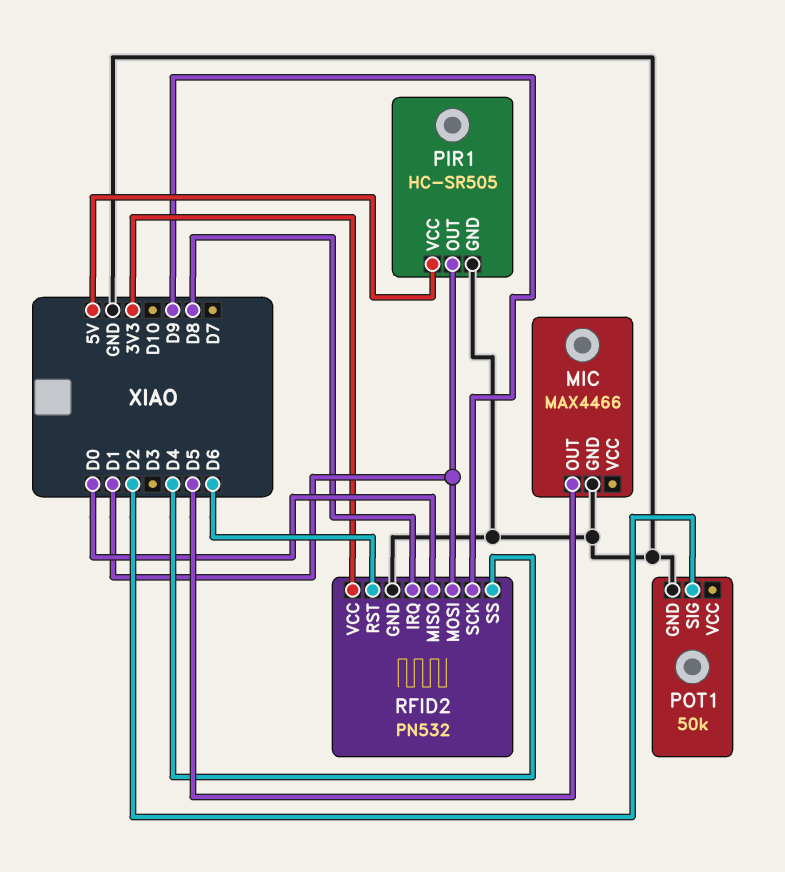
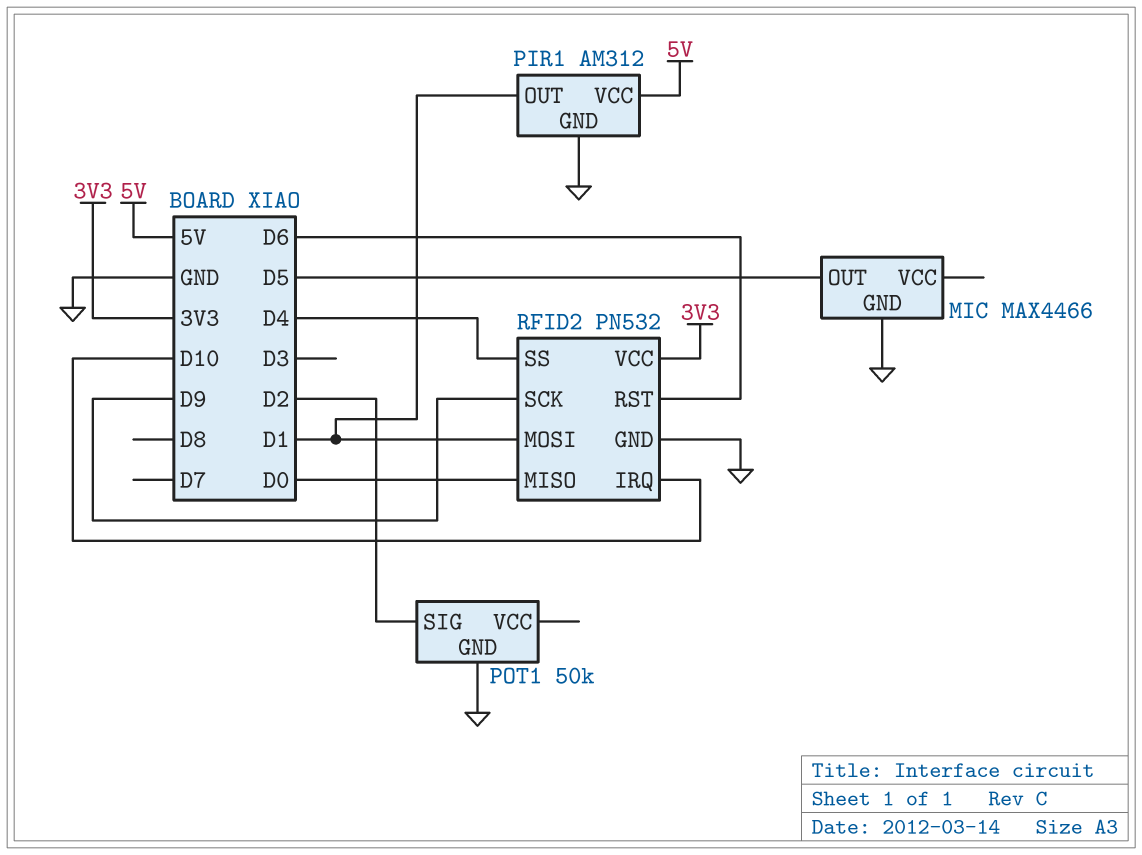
PIR1: HC-SR505 -> AM312
RFID2 pin IRQ: D8 -> D10

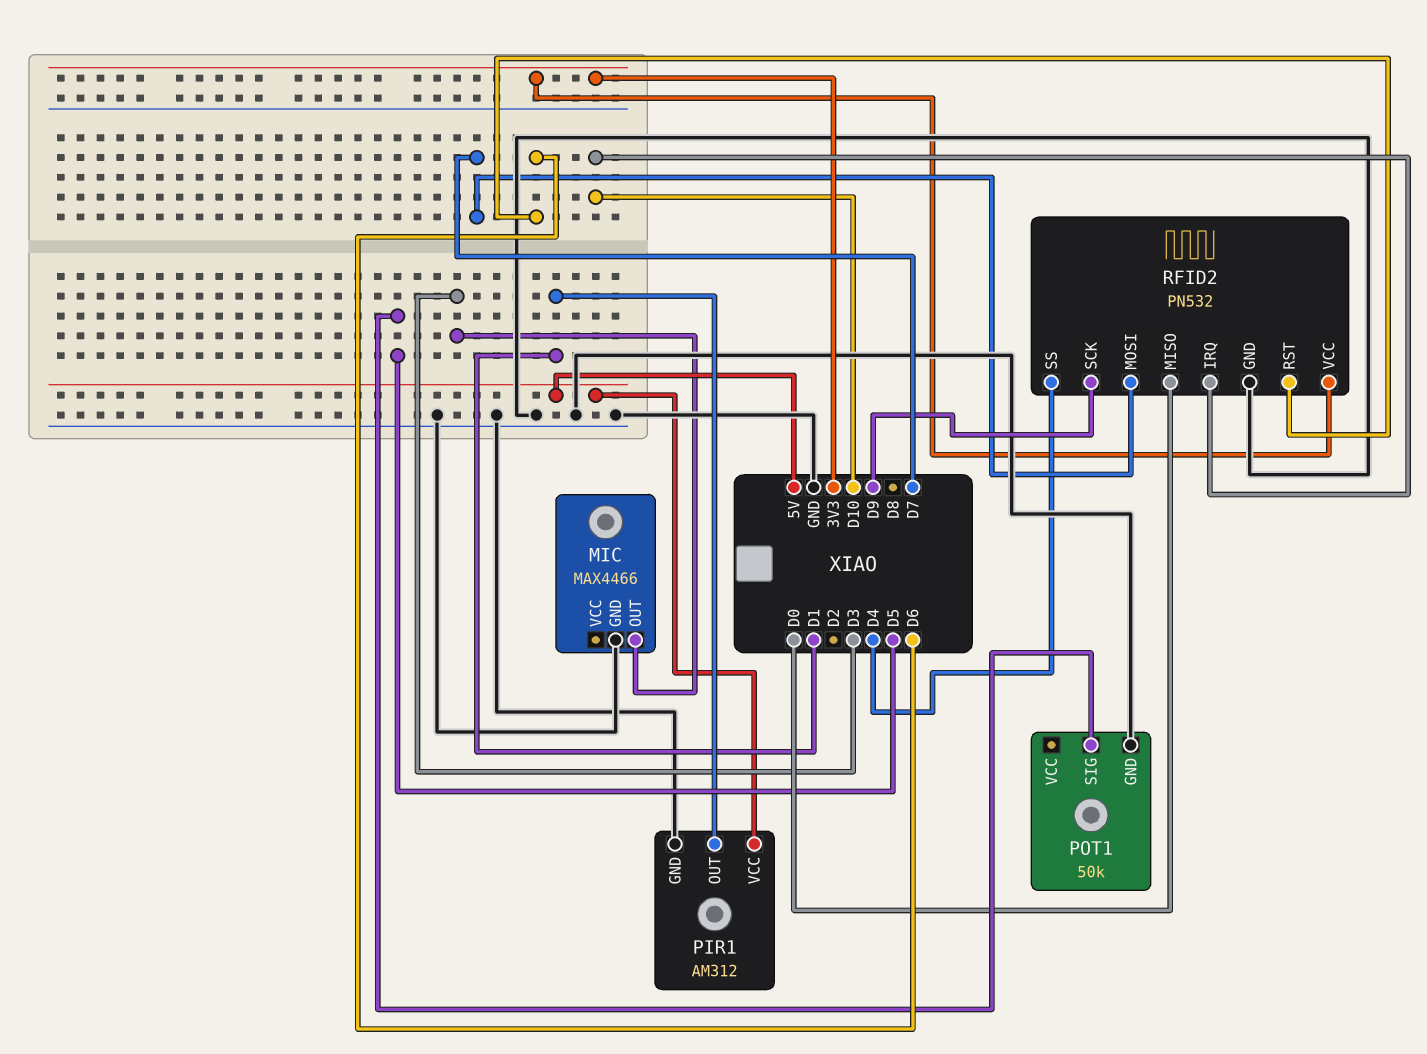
MIC pin OUT: D5 -> D3
POT1 pin SIG: D2 -> D5
RFID2 pin MOSI: D1 -> D7

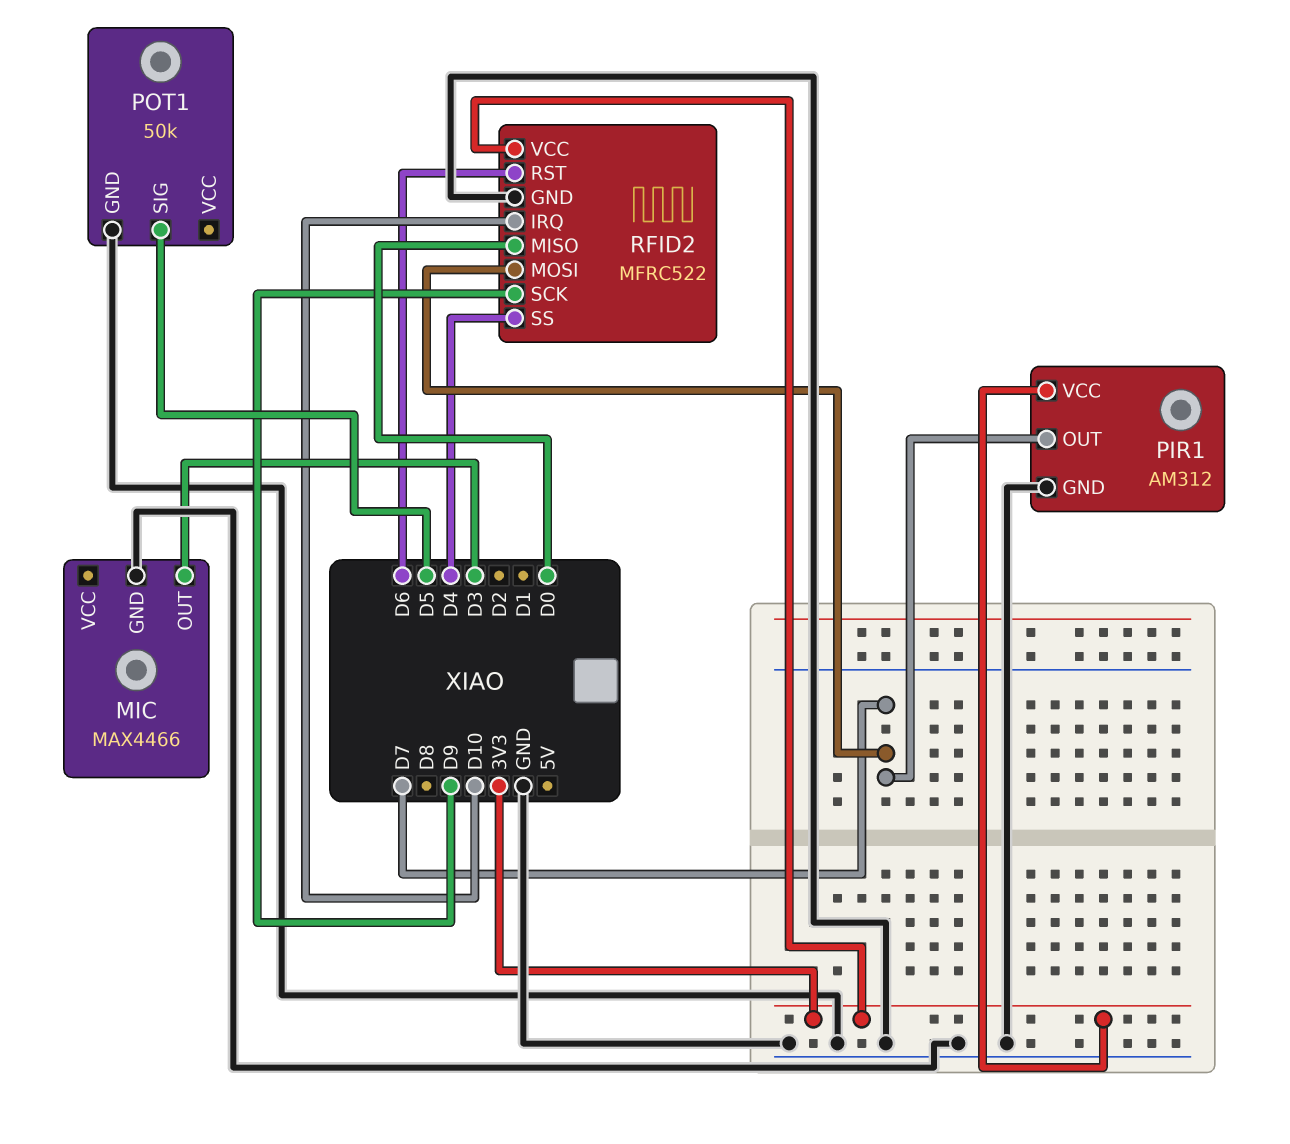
PIR1 pin OUT: D1 -> D7
PIR1 pin VCC: 5V -> 3V3
RFID2: PN532 -> MFRC522

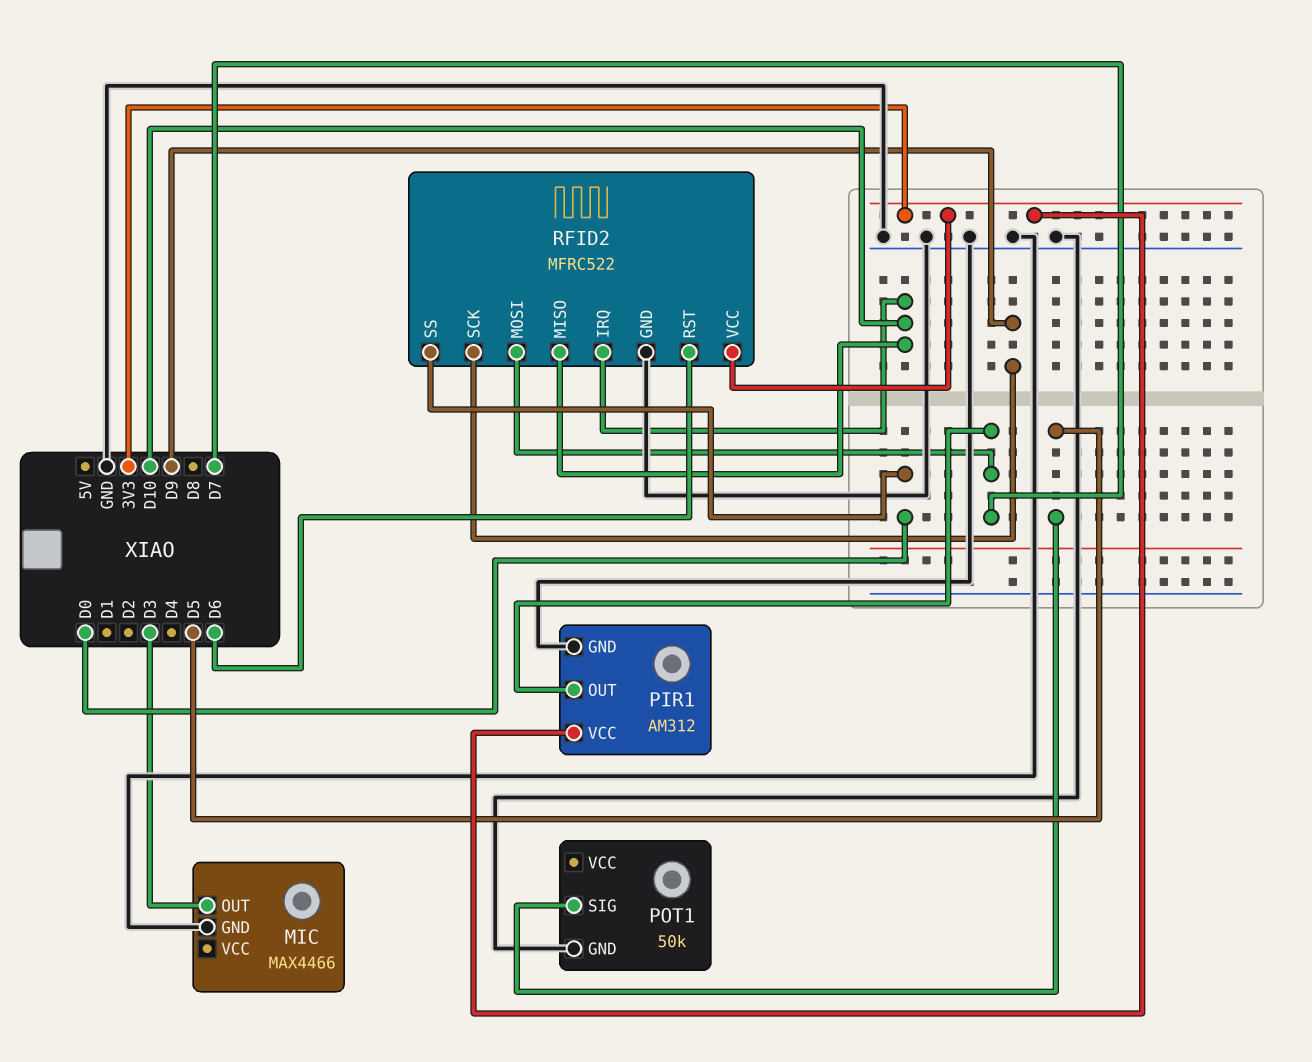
RFID2 pin MISO: D0 -> D10
RFID2 pin SS: D4 -> D0

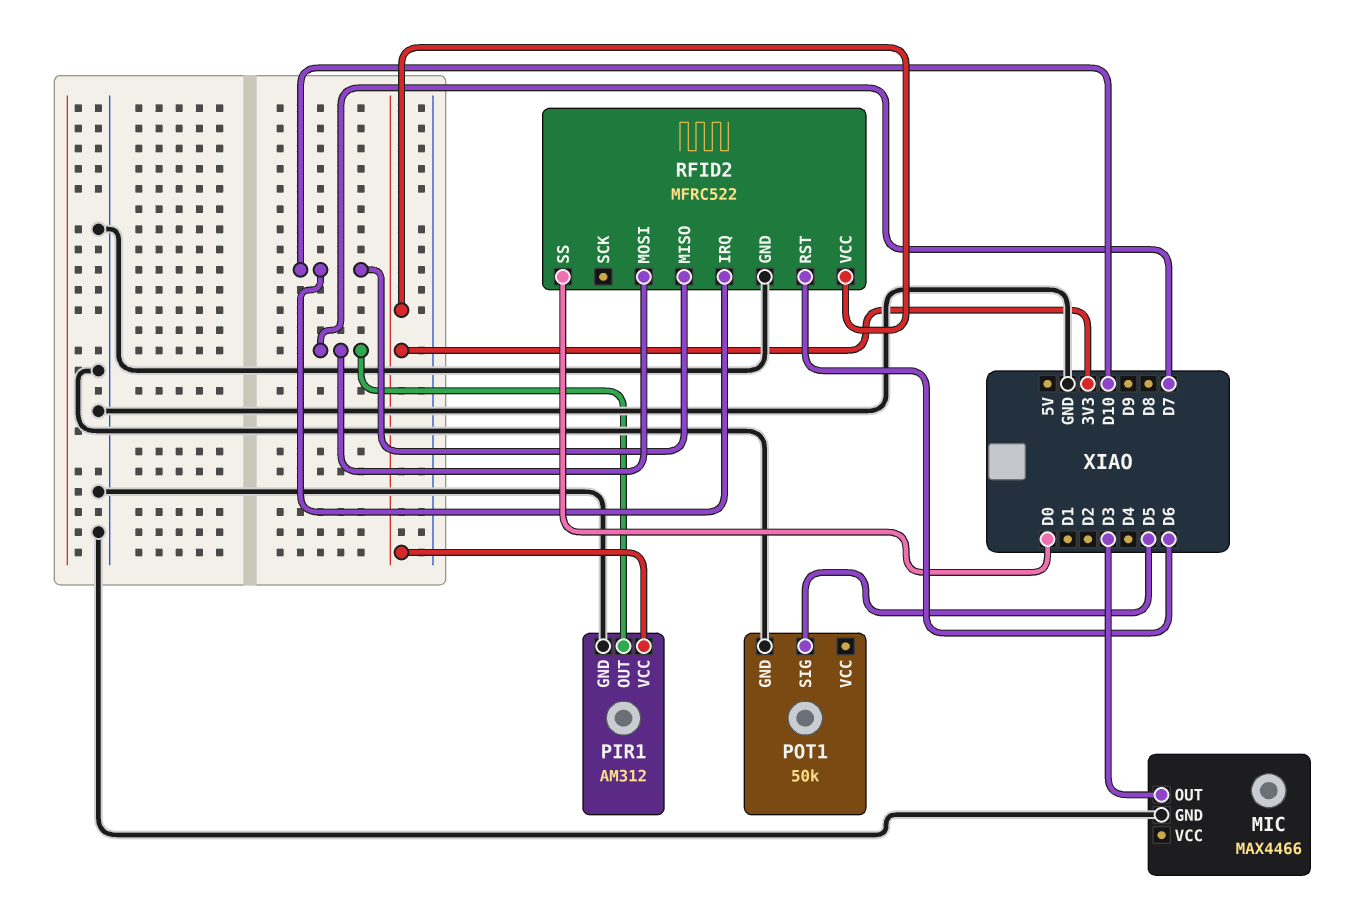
RFID2 pin SCK: D9 -> none

